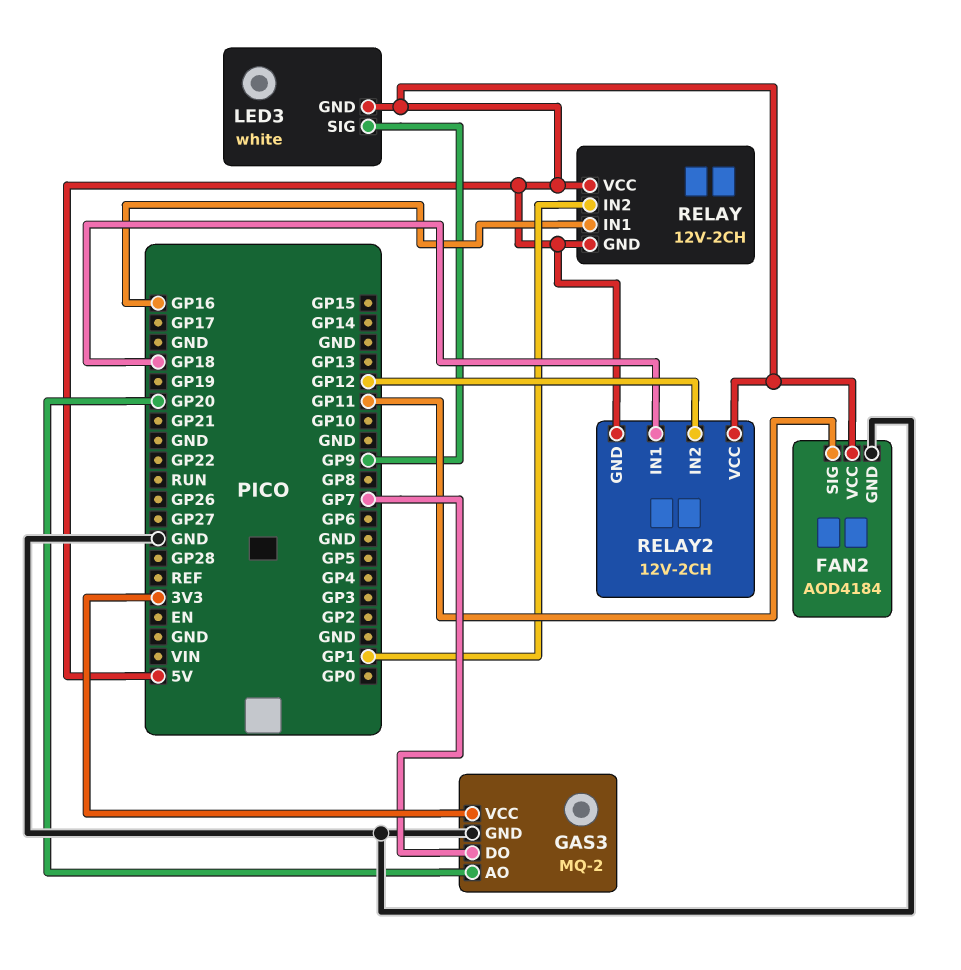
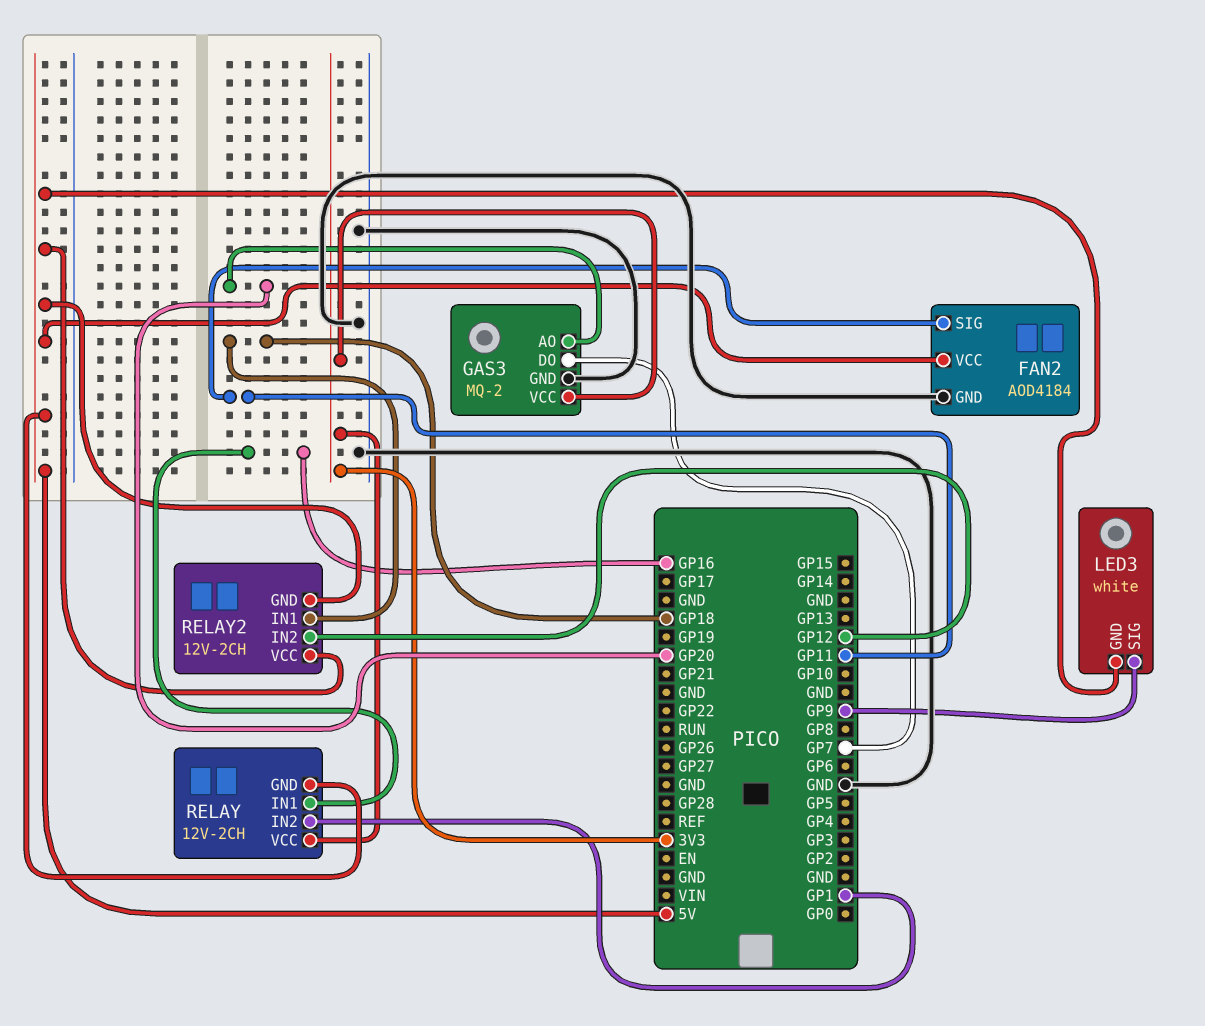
RELAY pin VCC: 5V -> 3V3

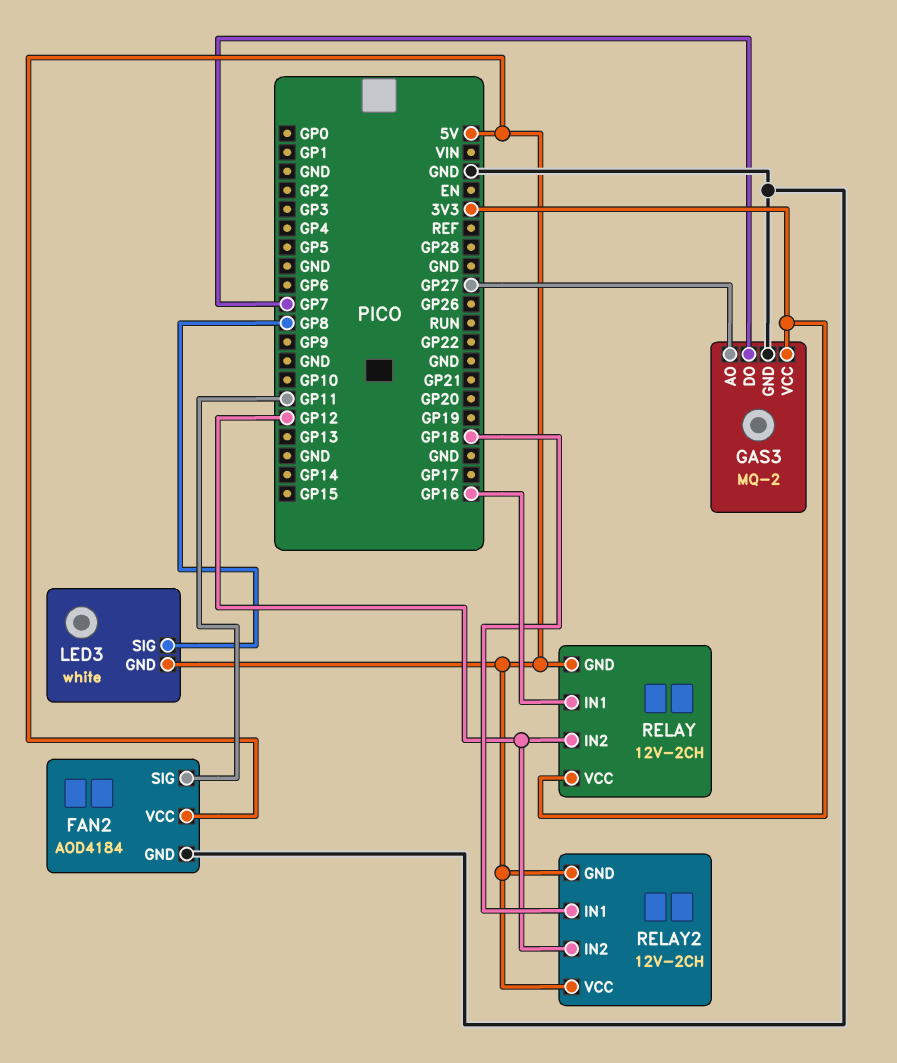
GAS3 pin AO: GP20 -> GP27
LED3 pin SIG: GP9 -> GP8
RELAY pin IN2: GP1 -> GP12

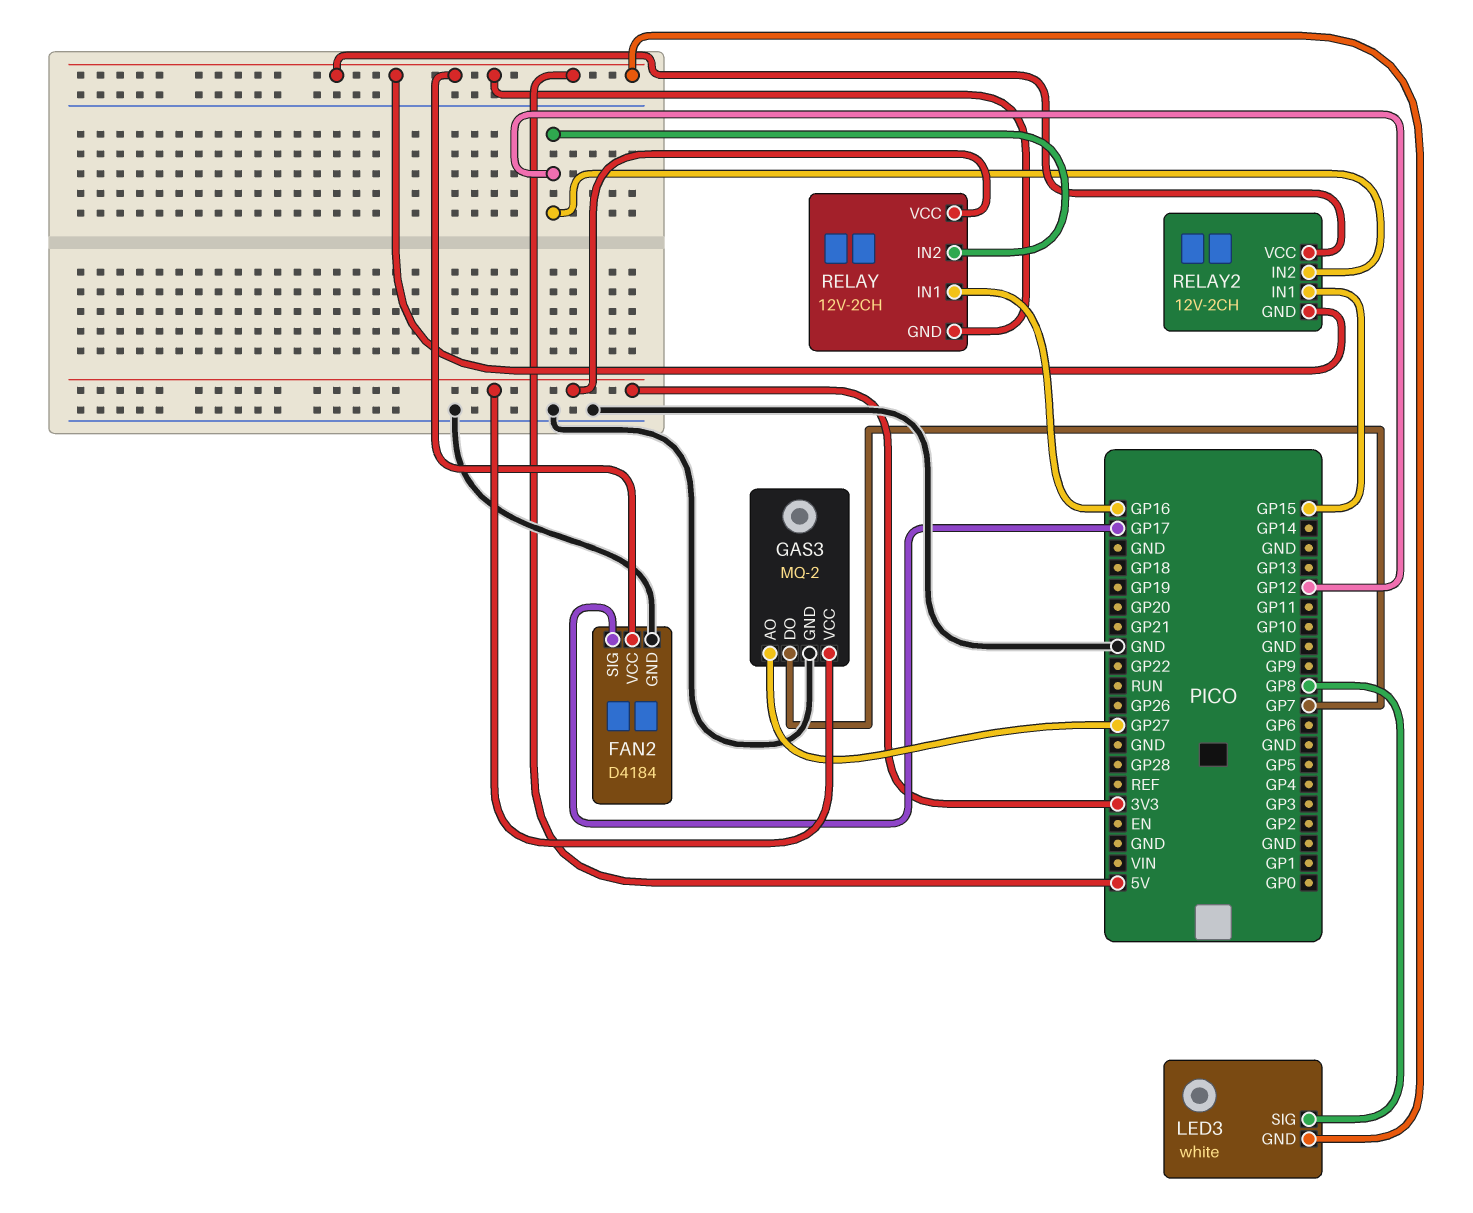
FAN2: AOD4184 -> D4184
FAN2 pin SIG: GP11 -> GP17
RELAY2 pin IN1: GP18 -> GP15

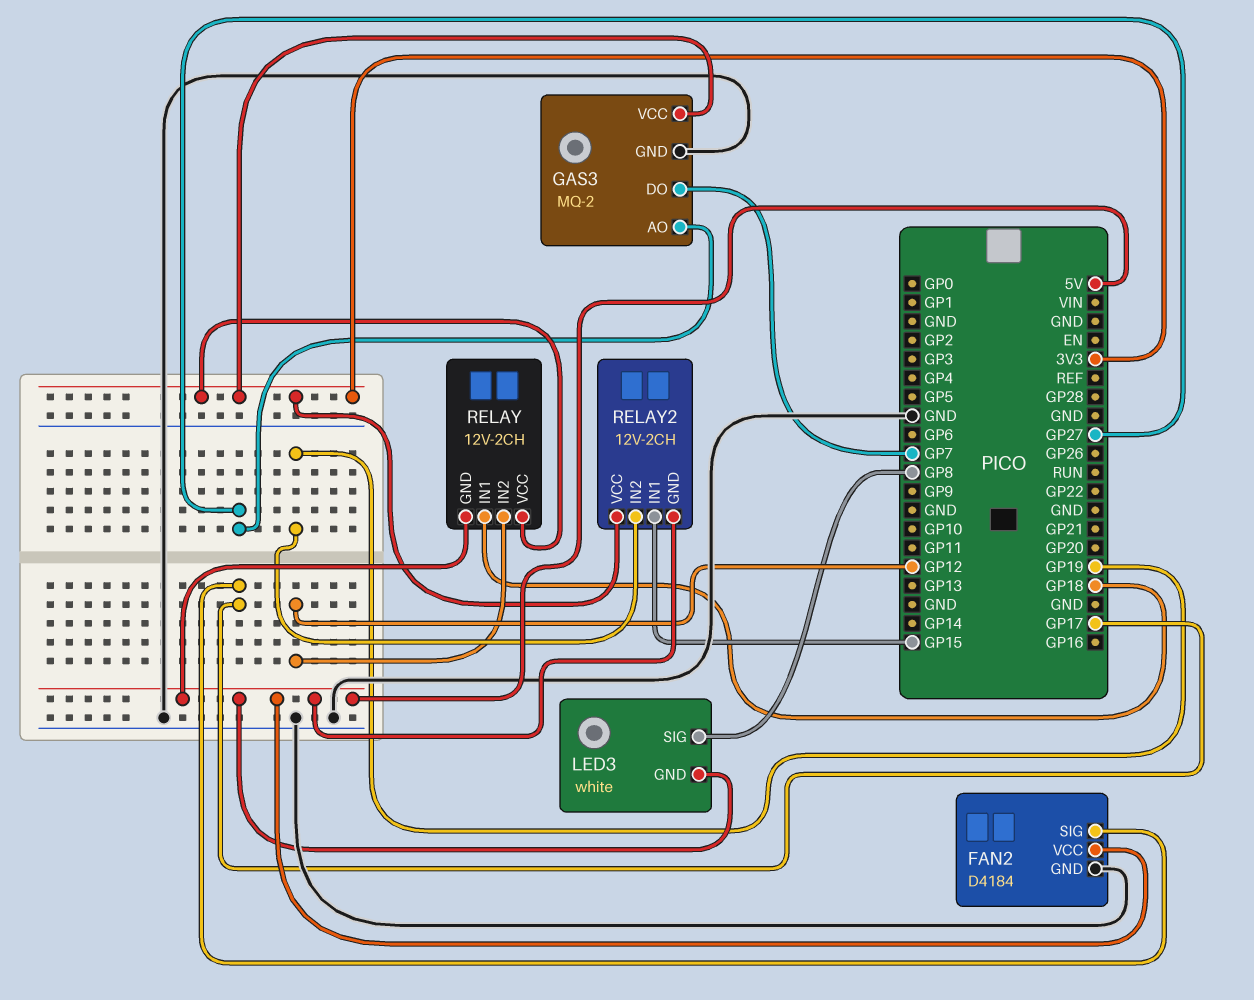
RELAY pin IN1: GP16 -> GP18
RELAY2 pin IN2: GP12 -> GP19
RELAY2 pin VCC: 5V -> 3V3

